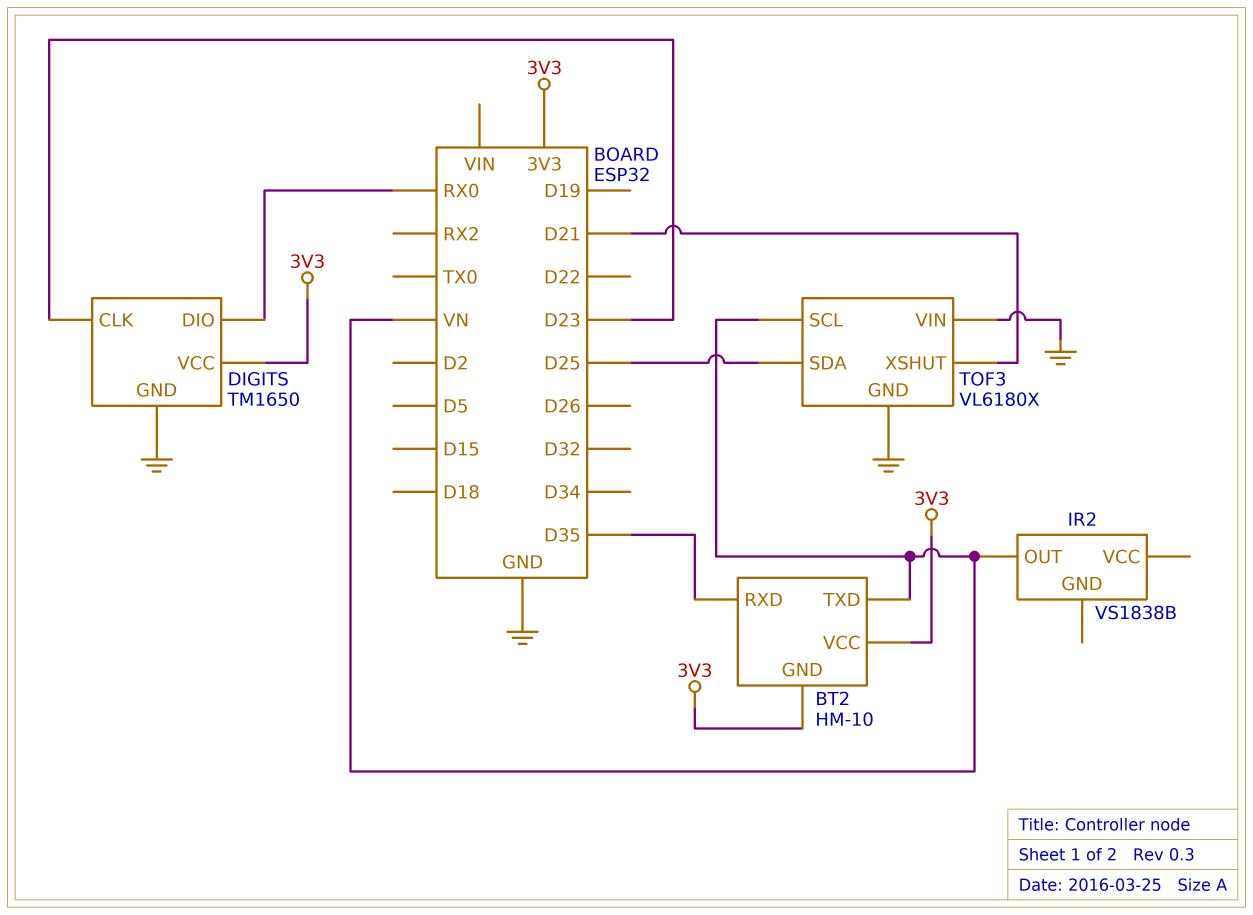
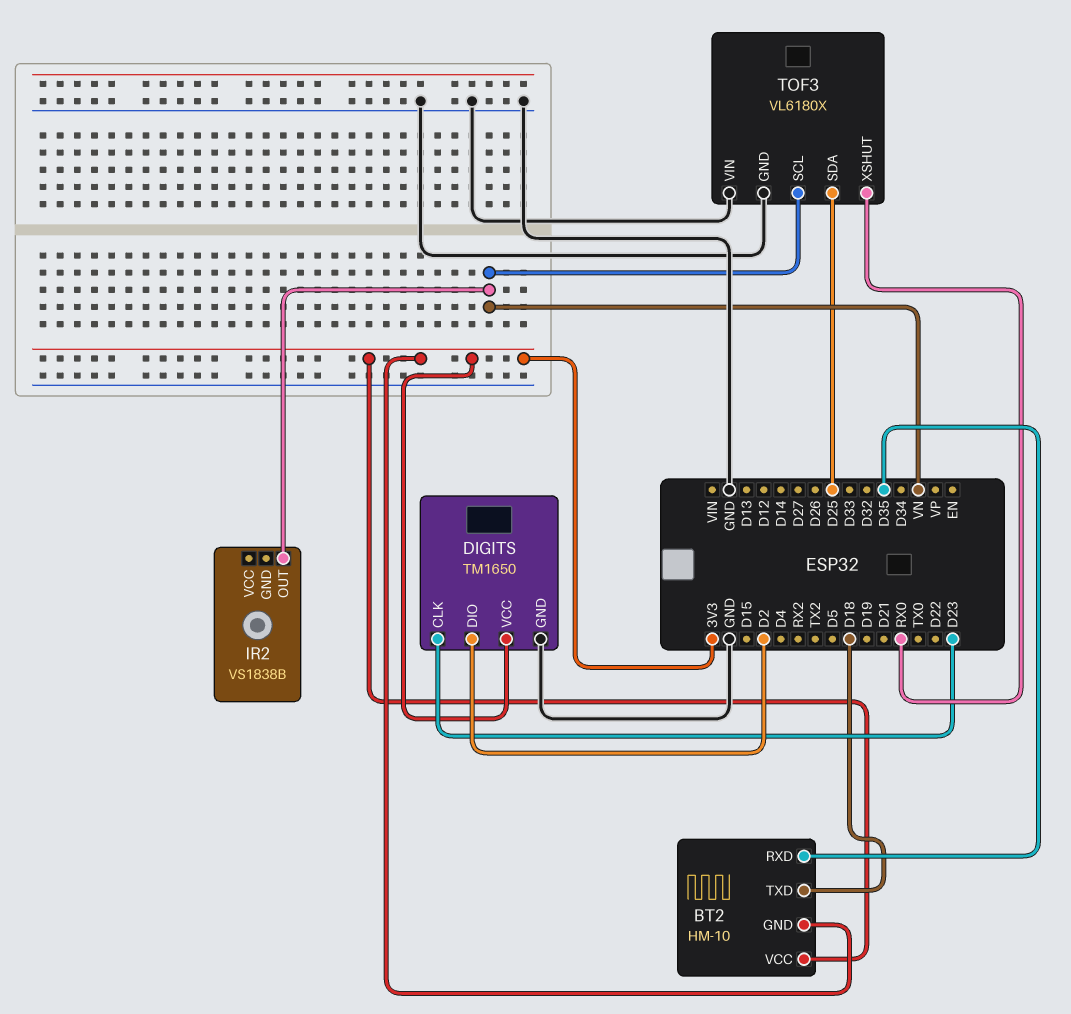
BT2 pin TXD: VN -> D18
DIGITS pin DIO: RX0 -> D2
TOF3 pin XSHUT: D21 -> RX0

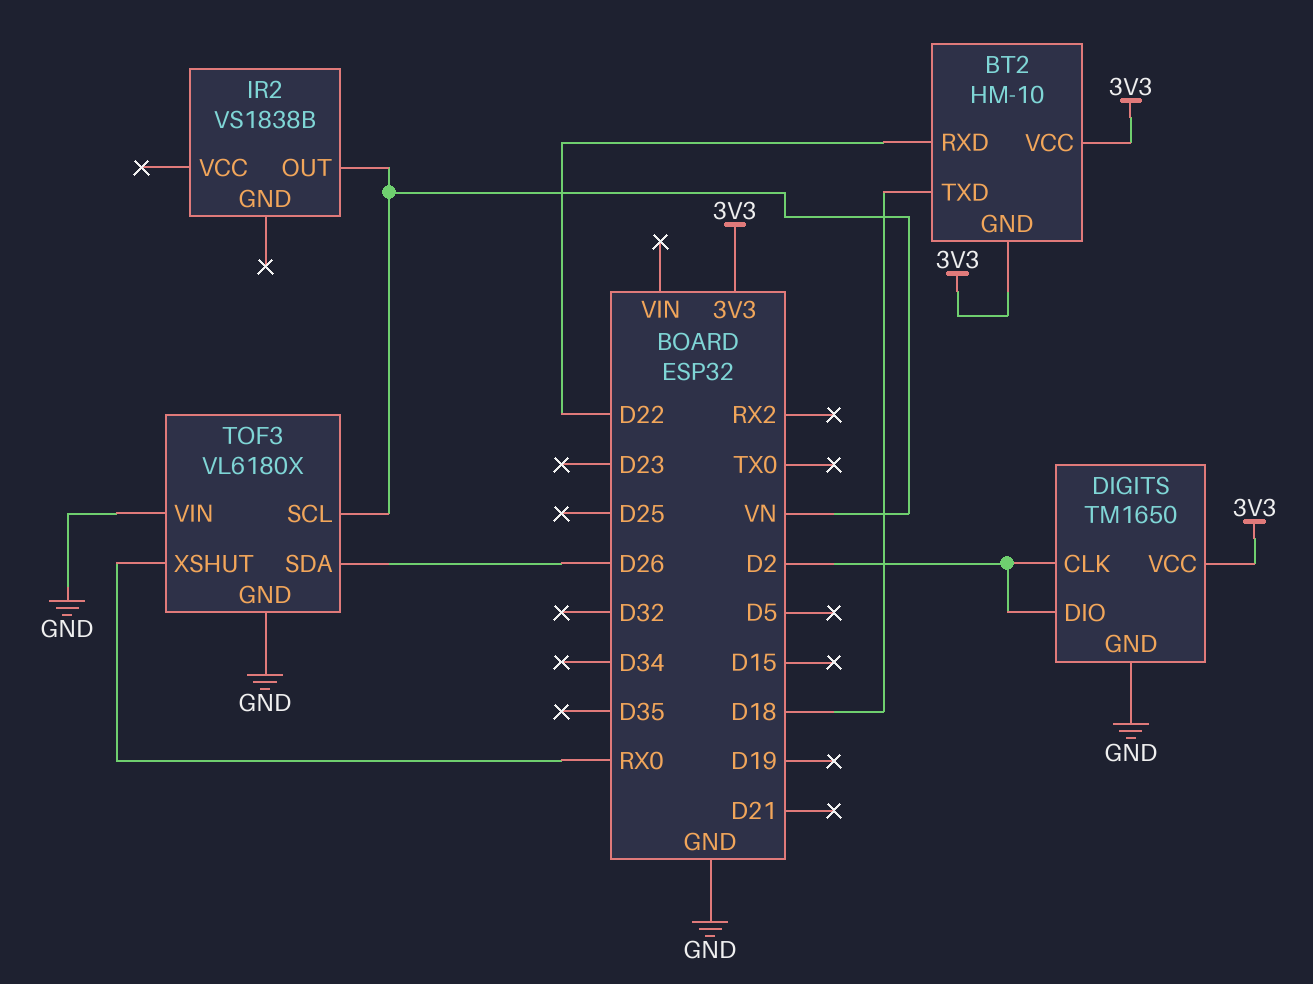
BT2 pin RXD: D35 -> D22
DIGITS pin CLK: D23 -> D2
TOF3 pin SDA: D25 -> D26

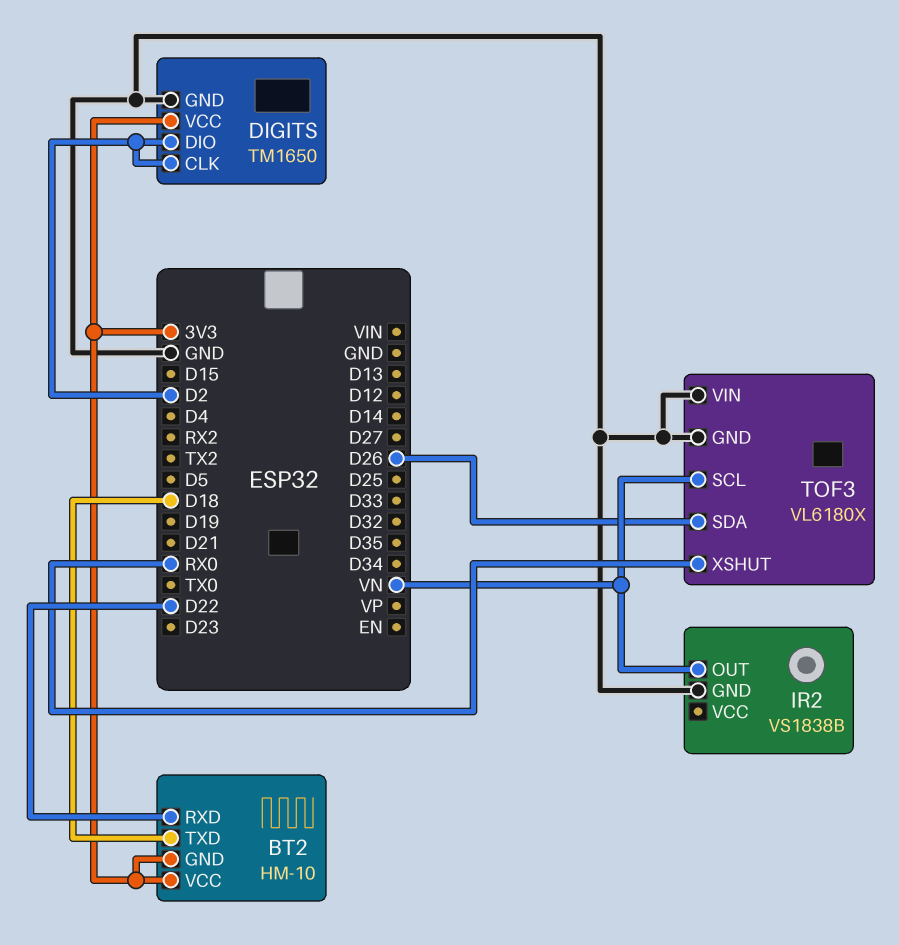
IR2 pin GND: none -> GND

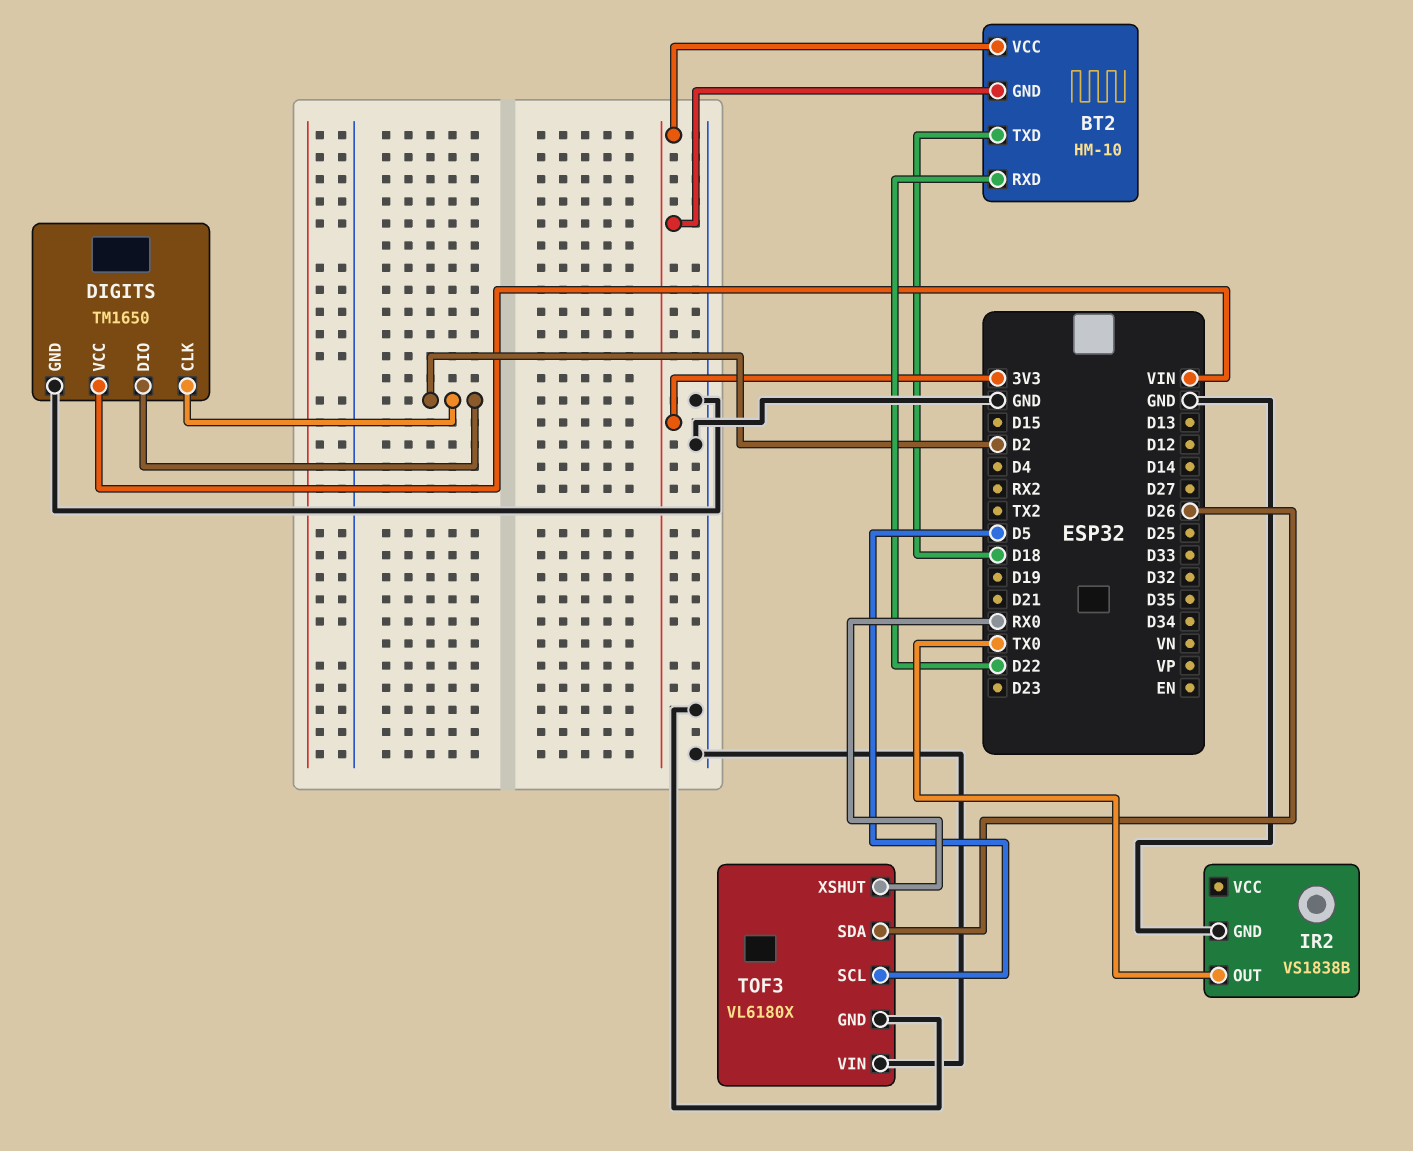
DIGITS pin VCC: 3V3 -> VIN
IR2 pin OUT: VN -> TX0
TOF3 pin SCL: VN -> D5

